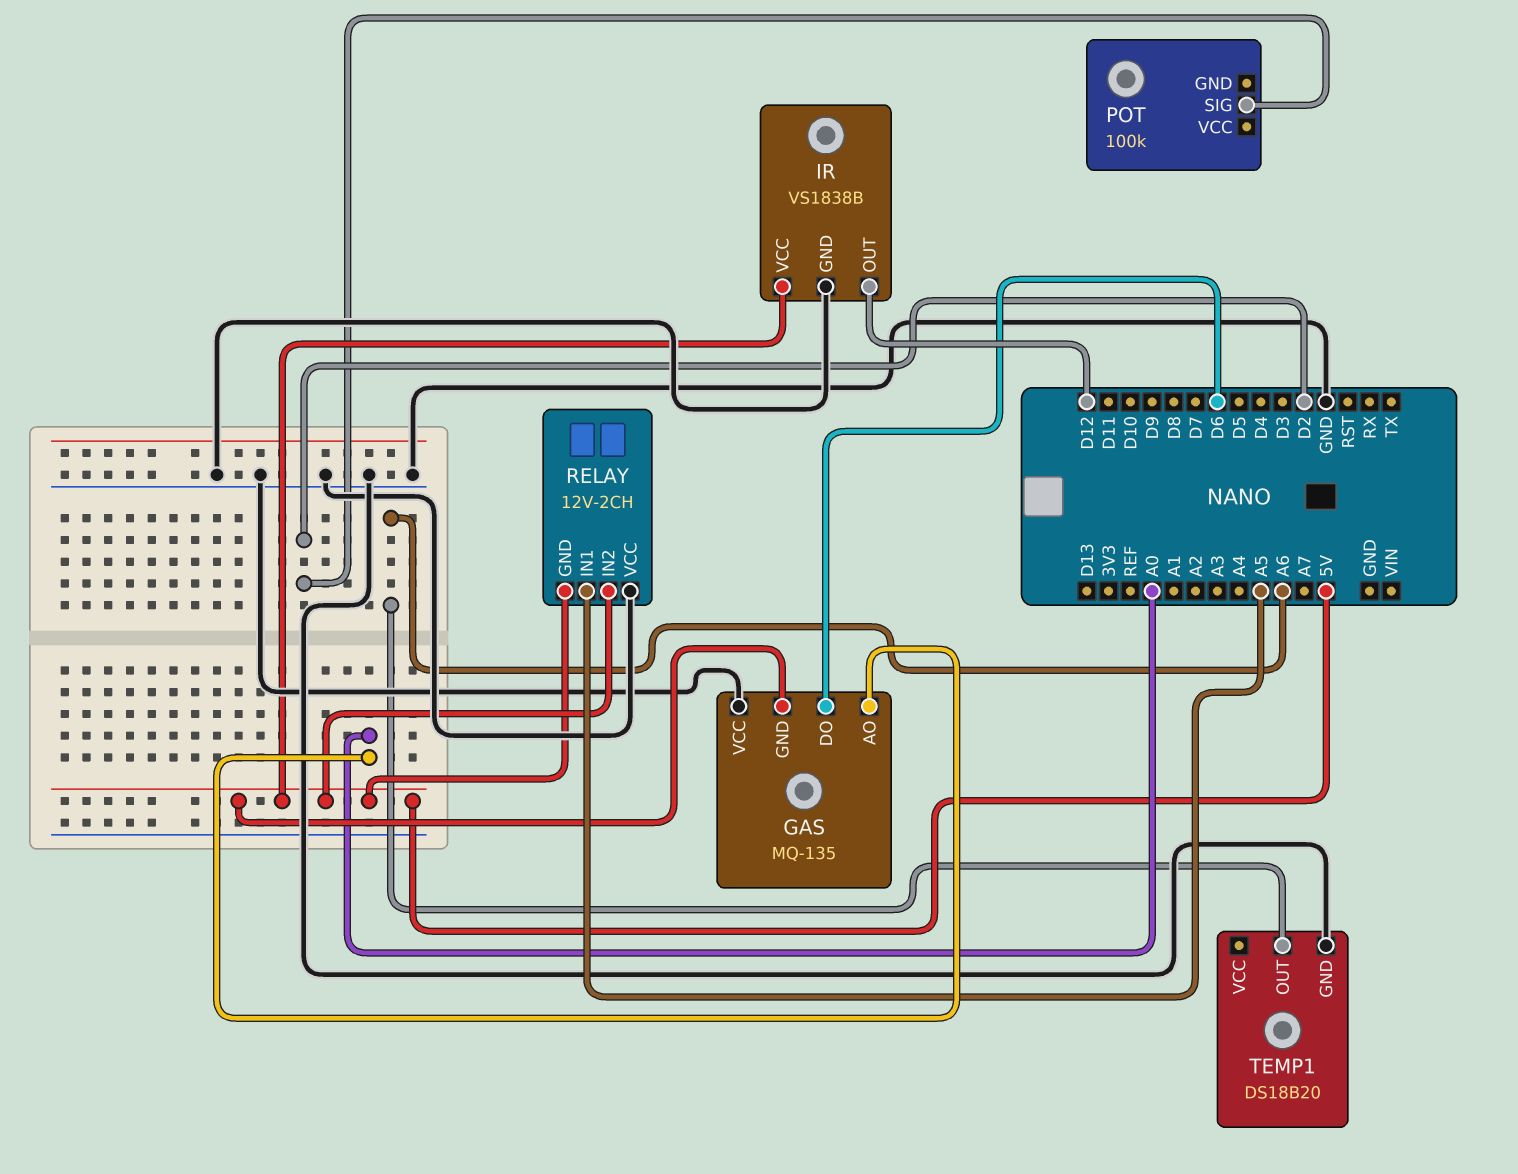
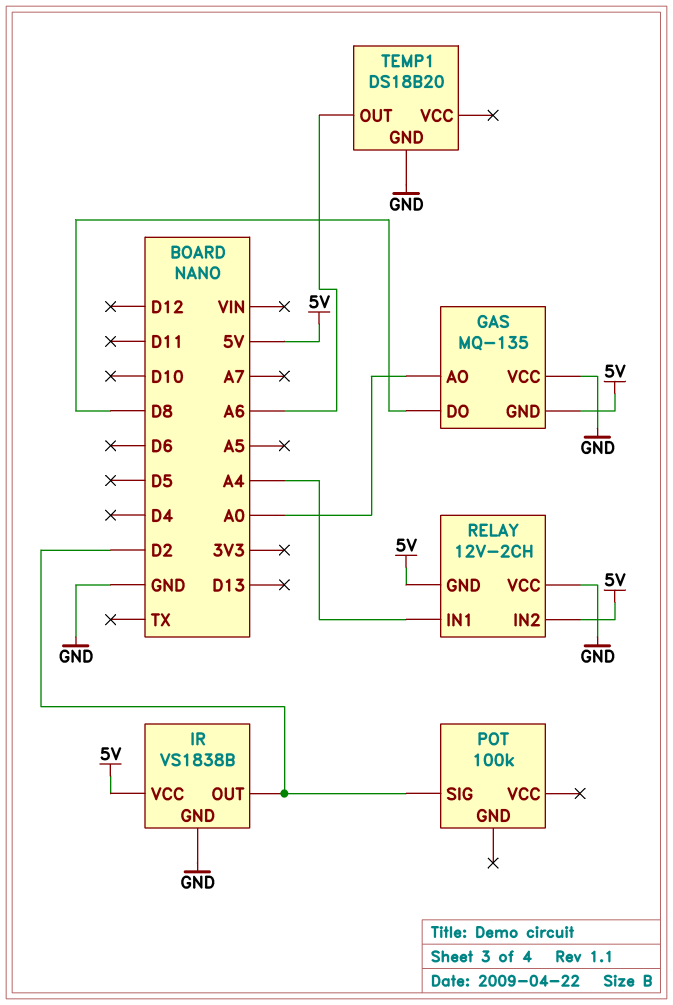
GAS pin DO: D6 -> D8
IR pin OUT: D12 -> D2
RELAY pin IN1: A5 -> A4

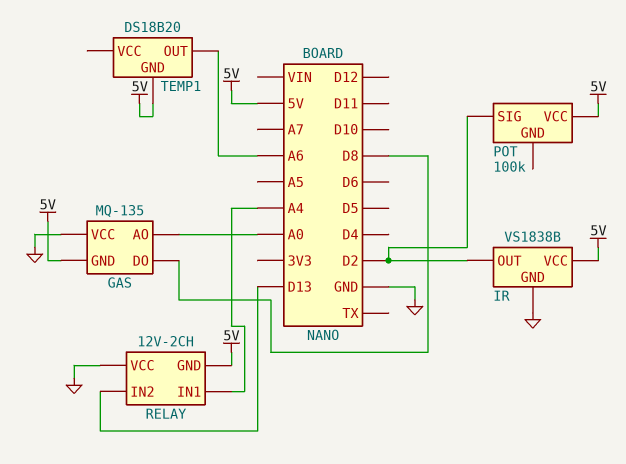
POT pin VCC: none -> 5V
RELAY pin IN2: 5V -> D13
TEMP1 pin GND: GND -> 5V

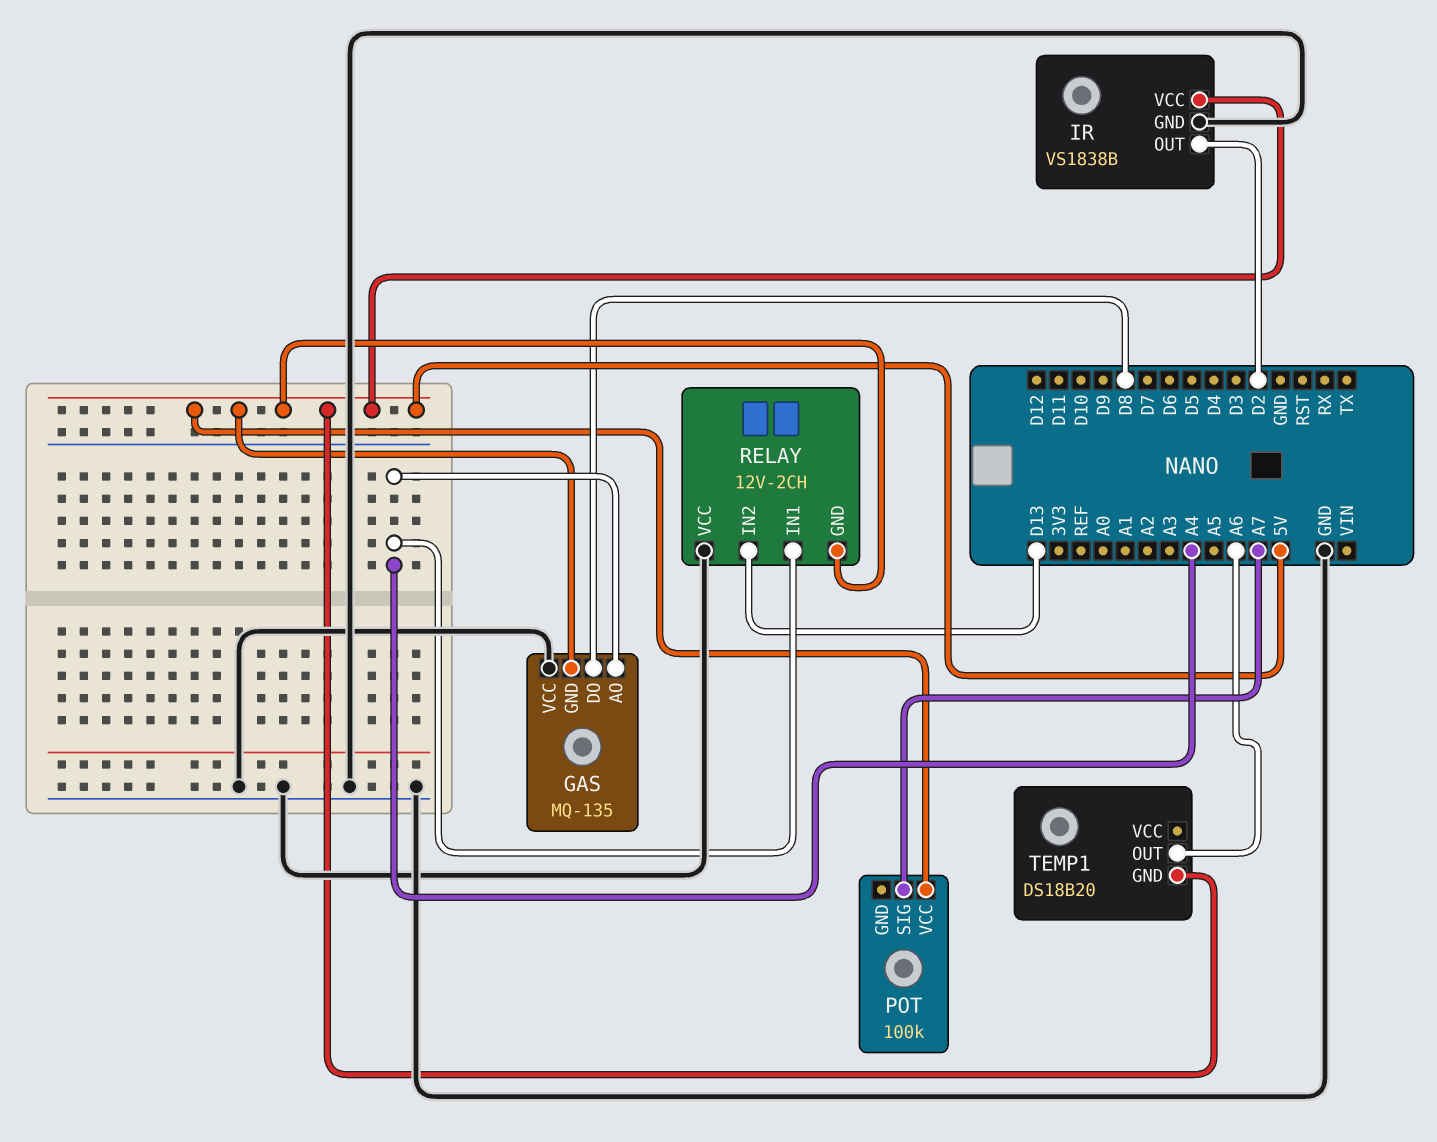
GAS pin AO: A0 -> A4
POT pin SIG: D2 -> A7

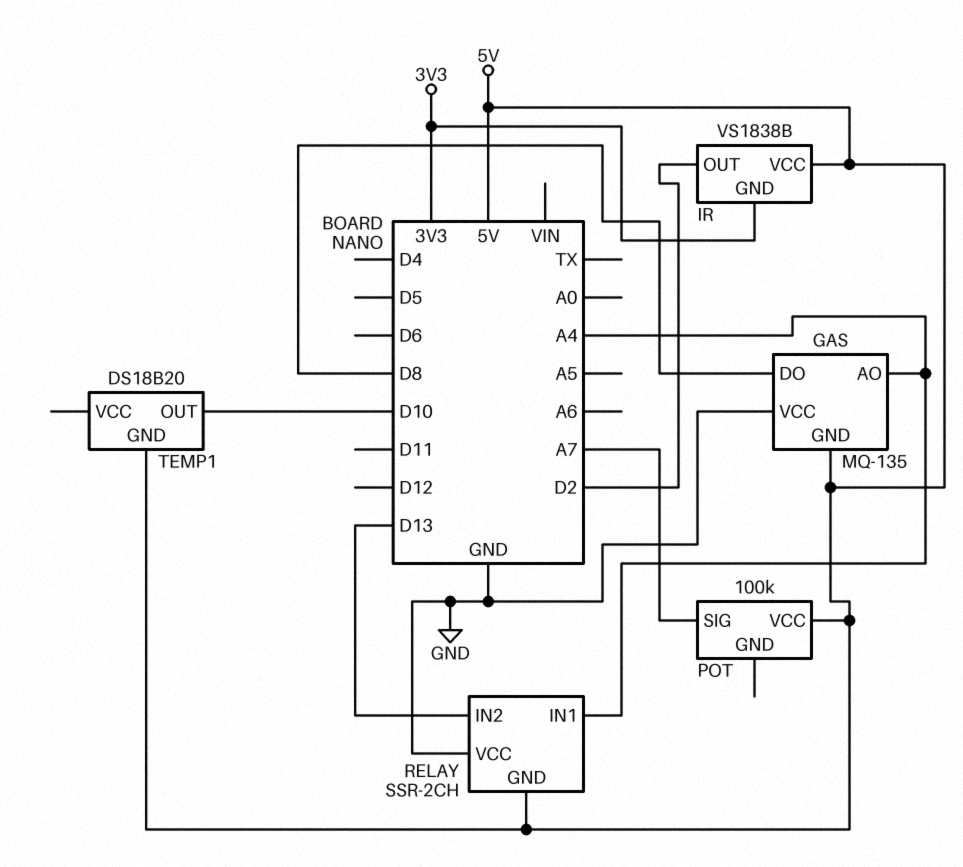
IR pin GND: GND -> 3V3
RELAY: 12V-2CH -> SSR-2CH
TEMP1 pin OUT: A6 -> D10

